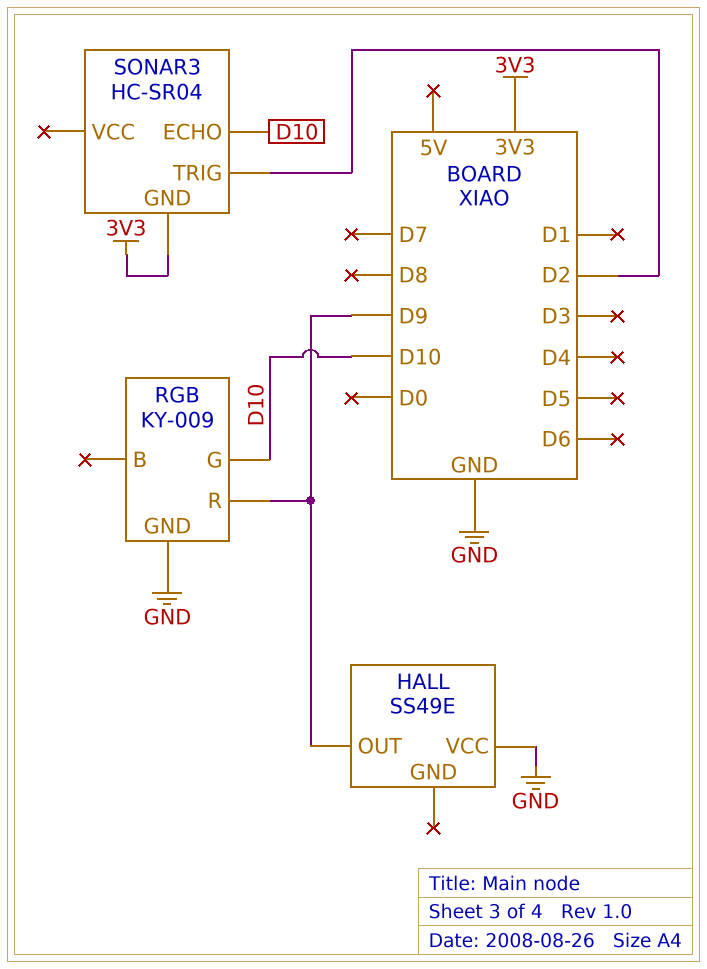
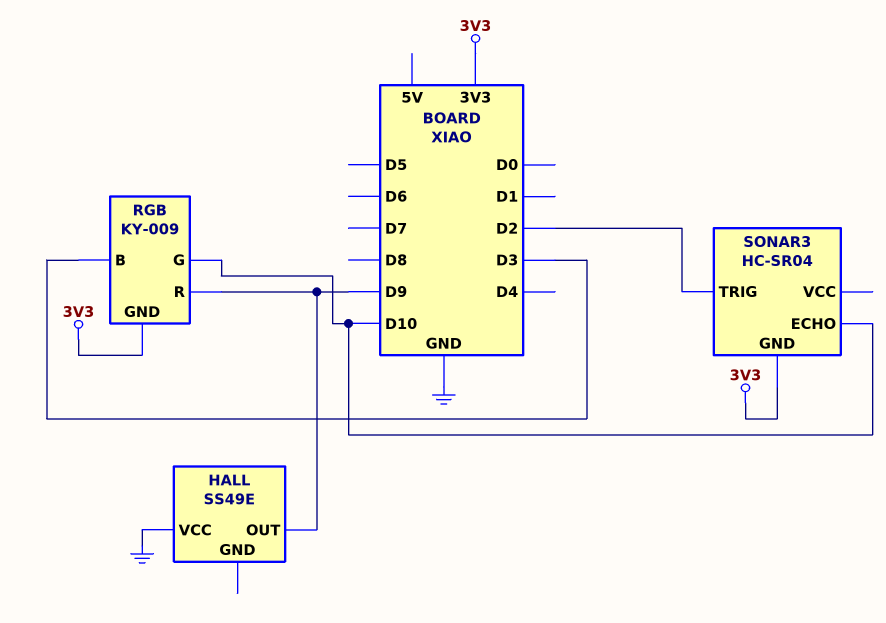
RGB pin B: none -> D3
RGB pin GND: GND -> 3V3

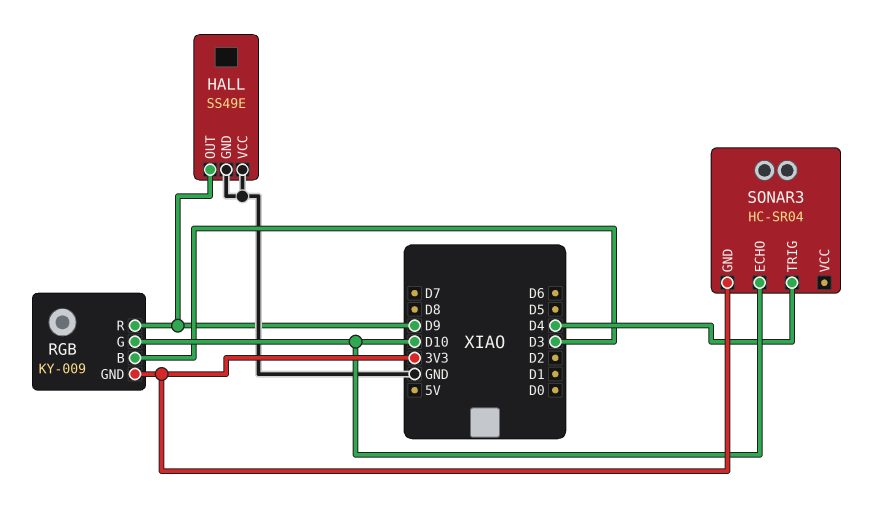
HALL pin GND: none -> GND
SONAR3 pin TRIG: D2 -> D4

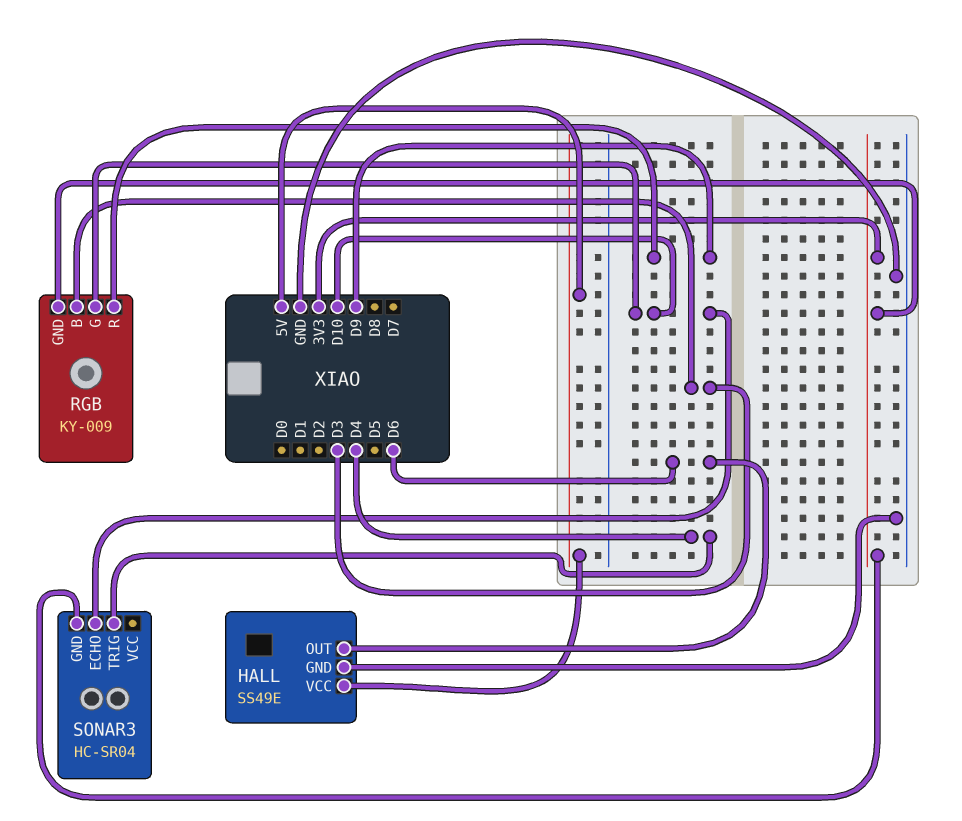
HALL pin OUT: D9 -> D6
HALL pin VCC: GND -> 5V

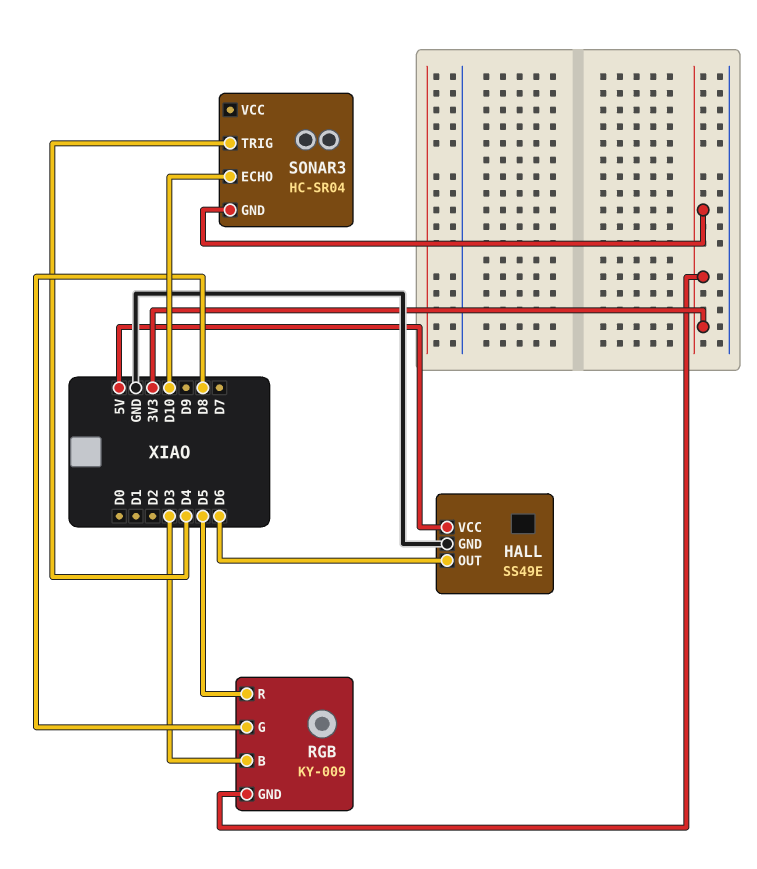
RGB pin G: D10 -> D8
RGB pin R: D9 -> D5

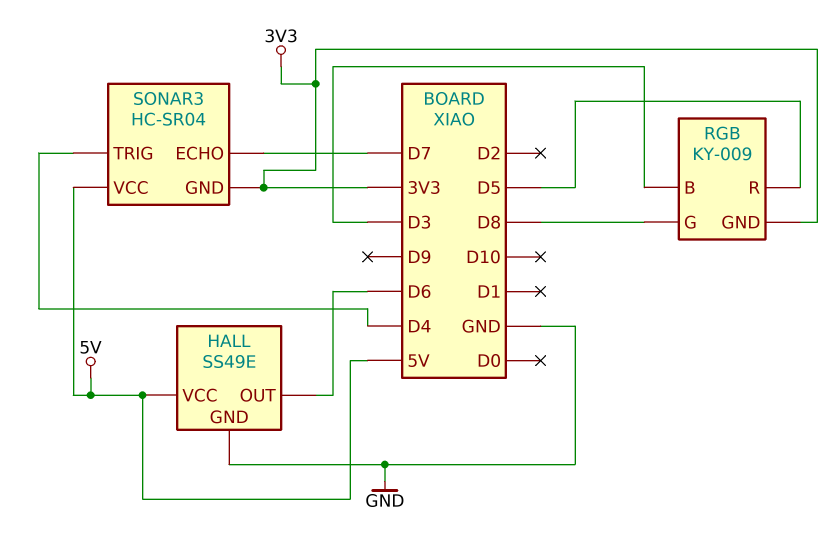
SONAR3 pin ECHO: D10 -> D7
SONAR3 pin VCC: none -> 5V

